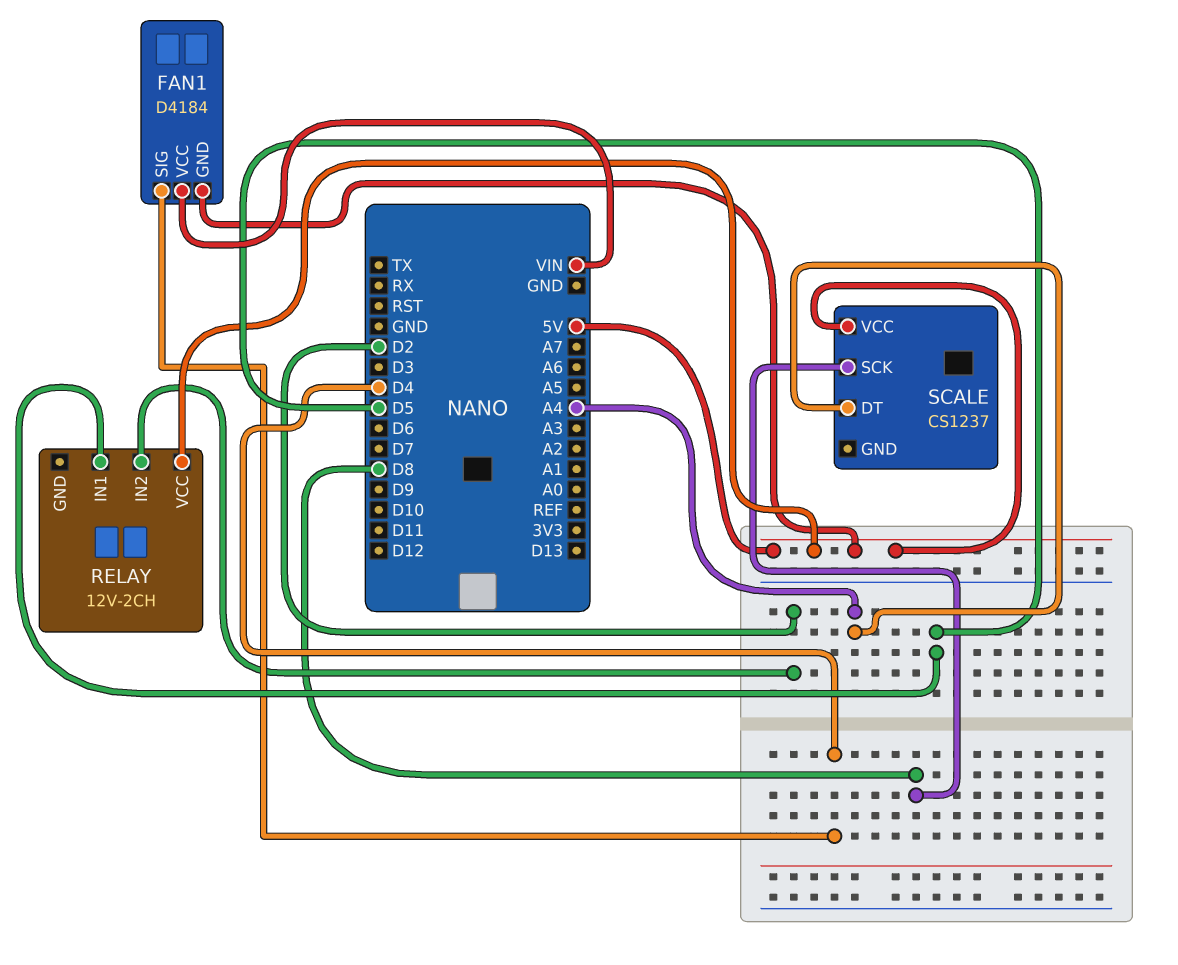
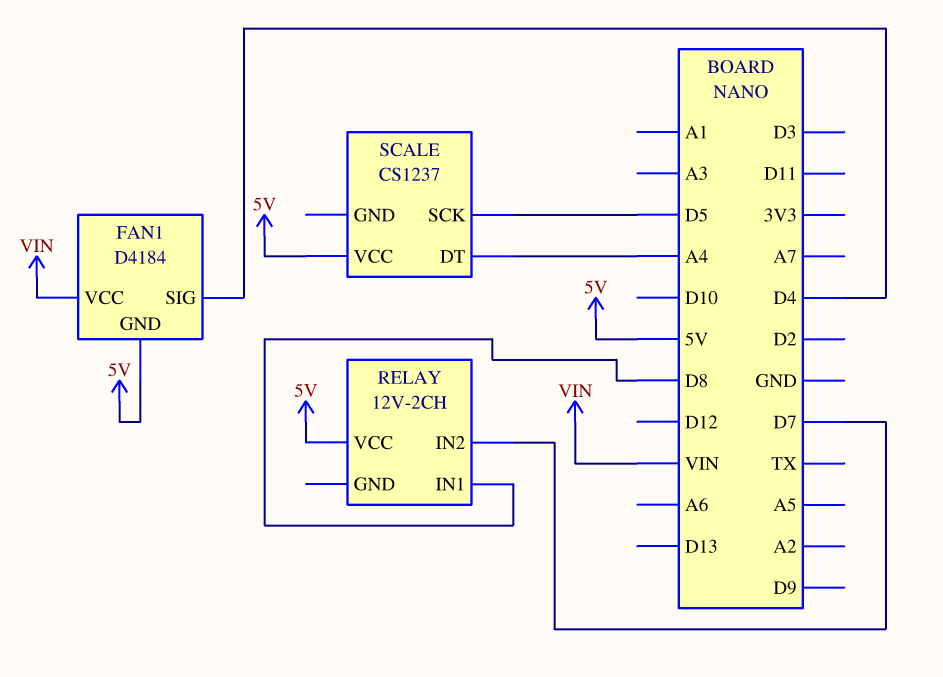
RELAY pin IN1: D5 -> D8
RELAY pin IN2: D2 -> D7
SCALE pin SCK: D8 -> D5

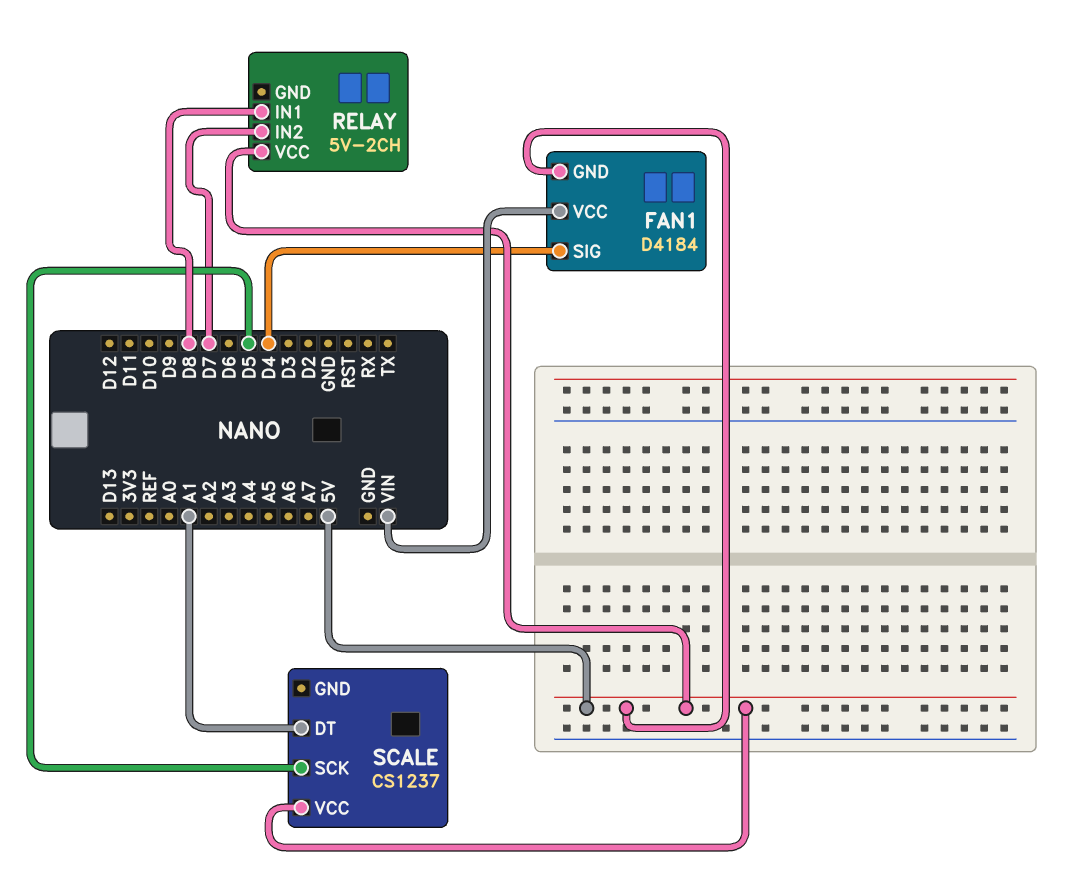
RELAY: 12V-2CH -> 5V-2CH
SCALE pin DT: A4 -> A1

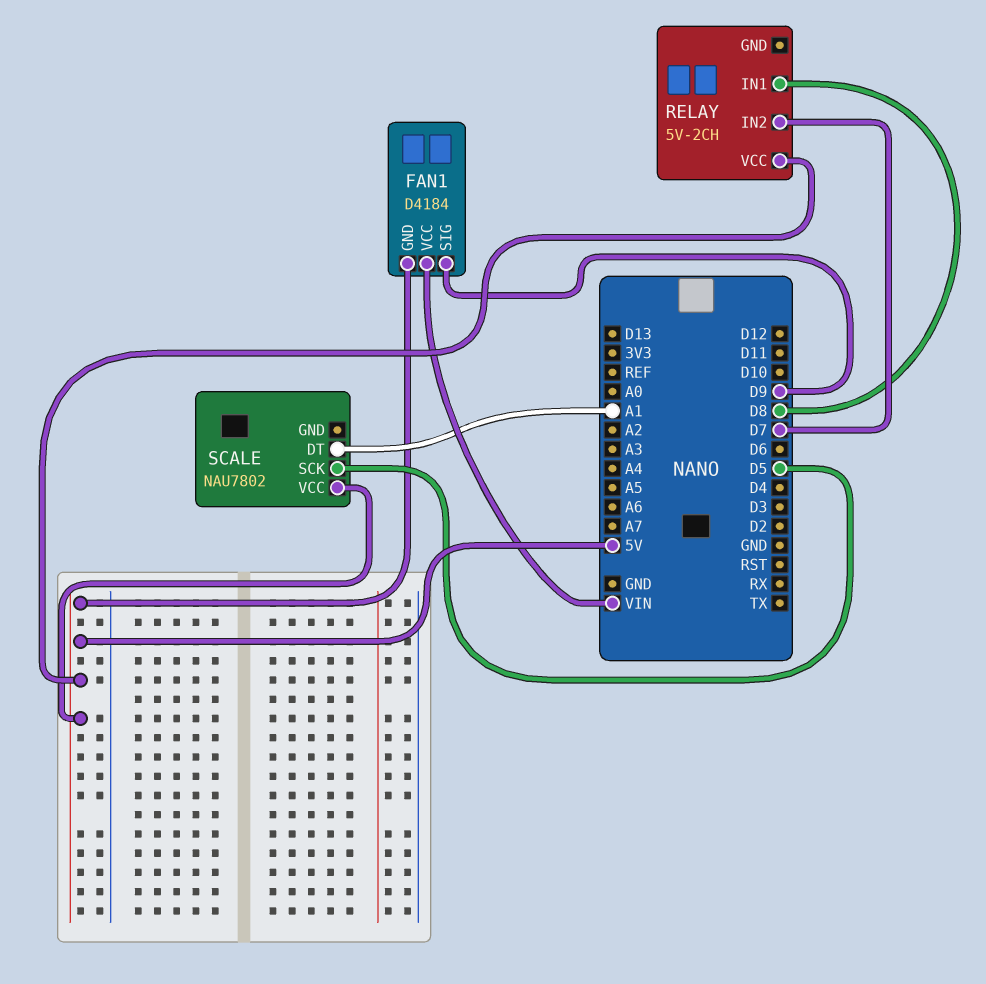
FAN1 pin SIG: D4 -> D9
SCALE: CS1237 -> NAU7802

